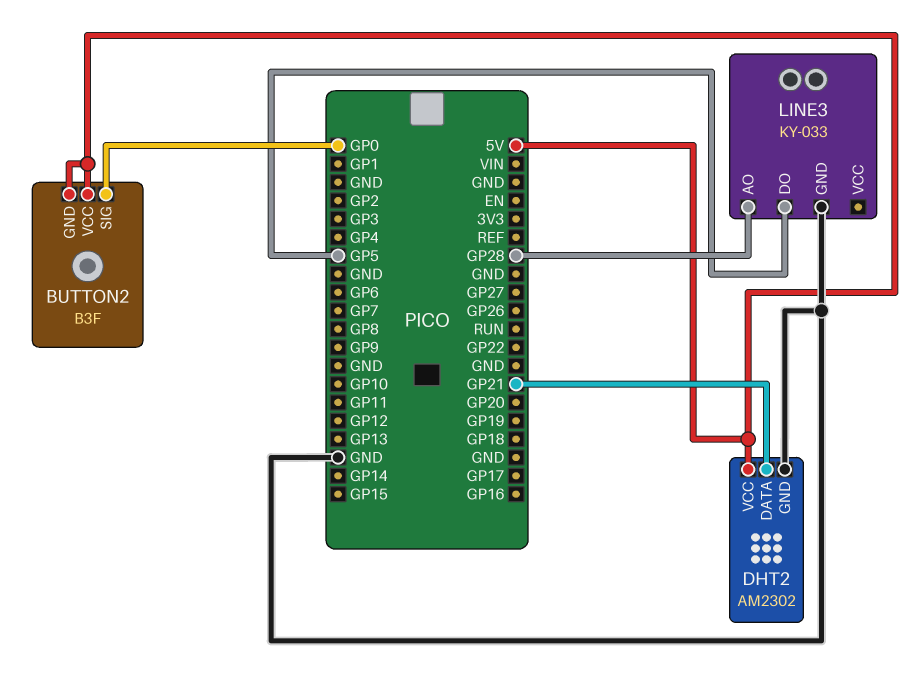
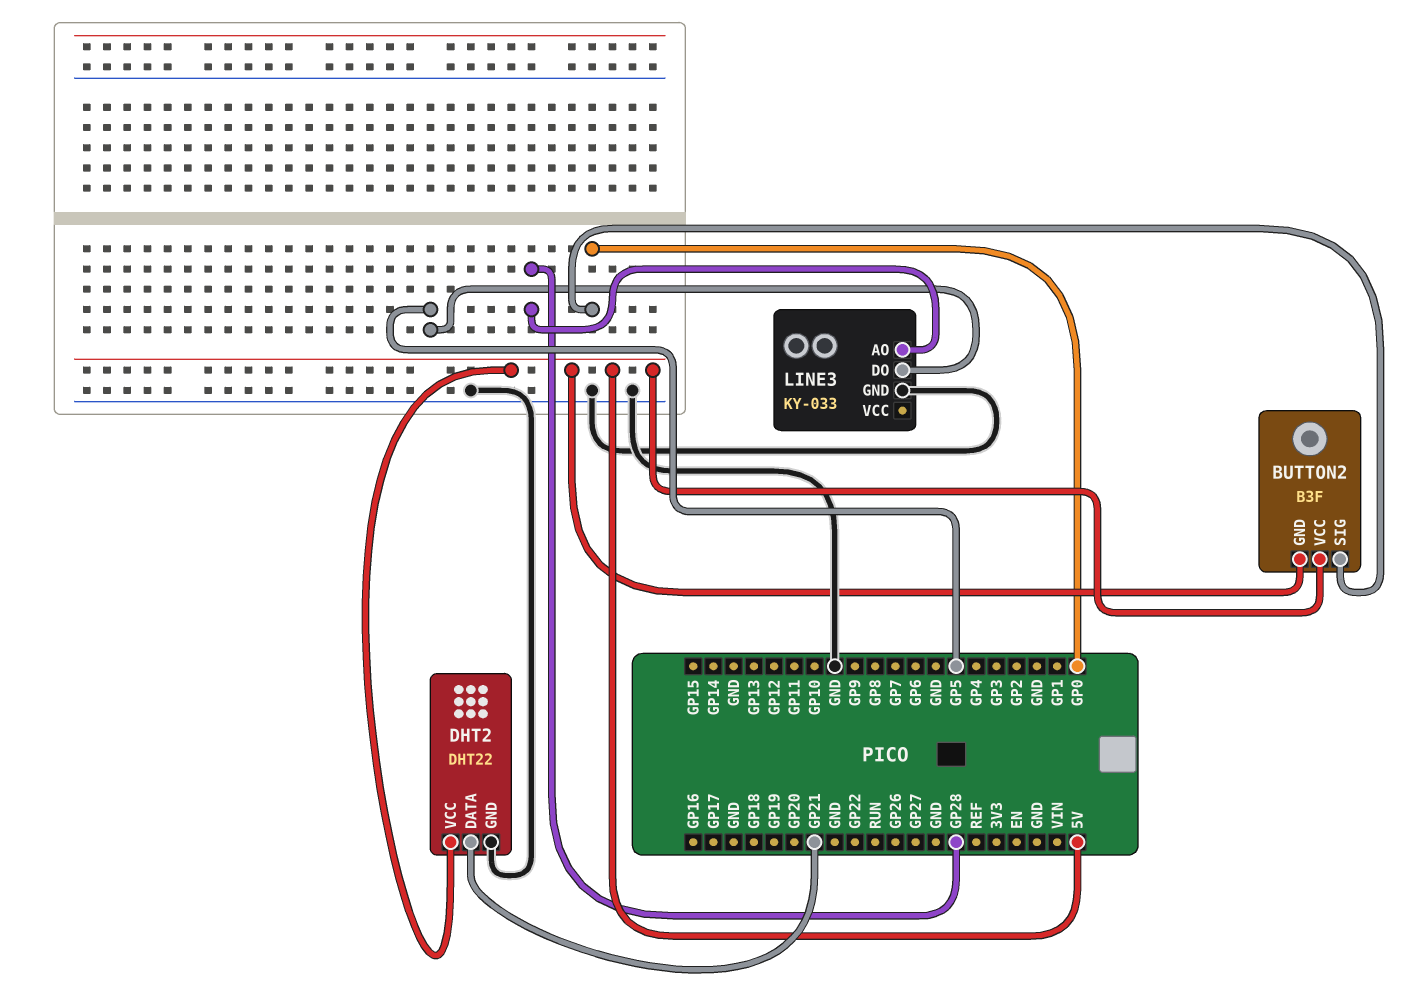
DHT2: AM2302 -> DHT22

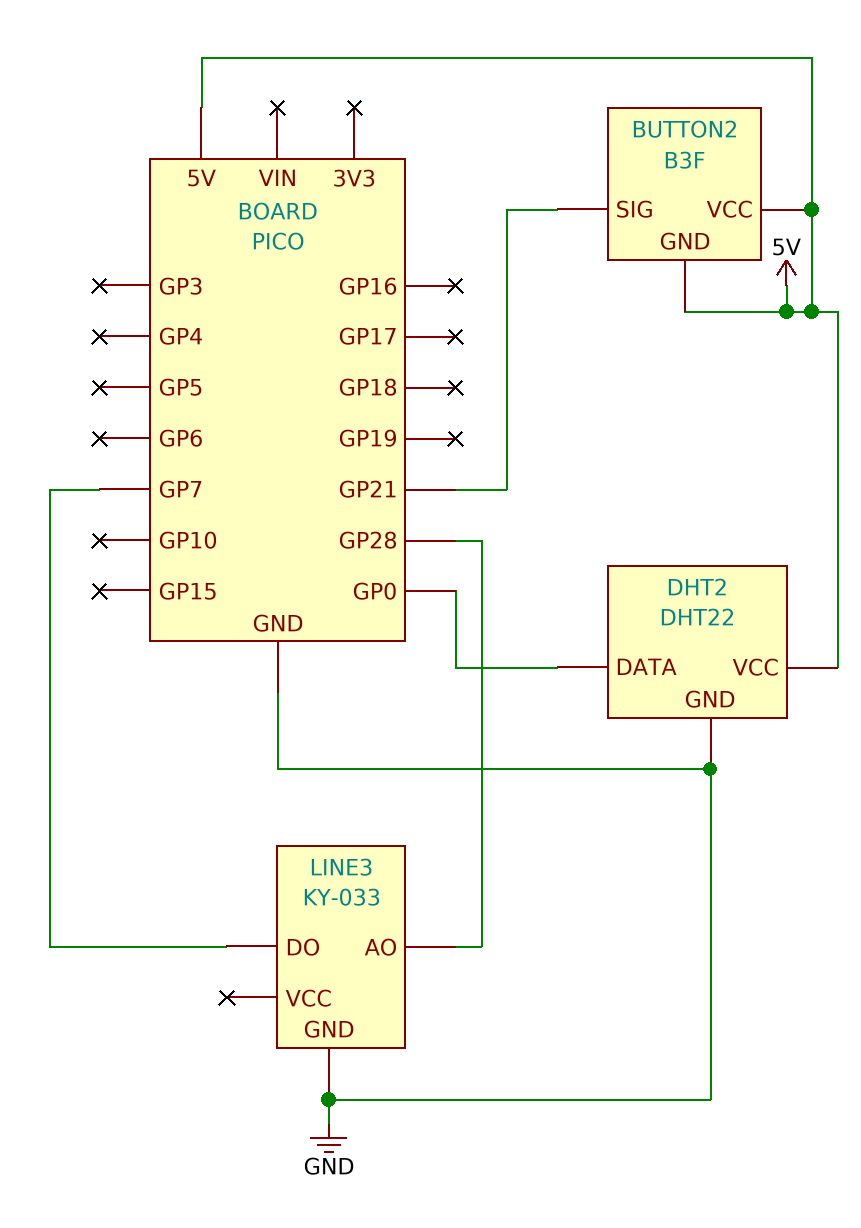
BUTTON2 pin SIG: GP0 -> GP21
DHT2 pin DATA: GP21 -> GP0
LINE3 pin DO: GP5 -> GP7

